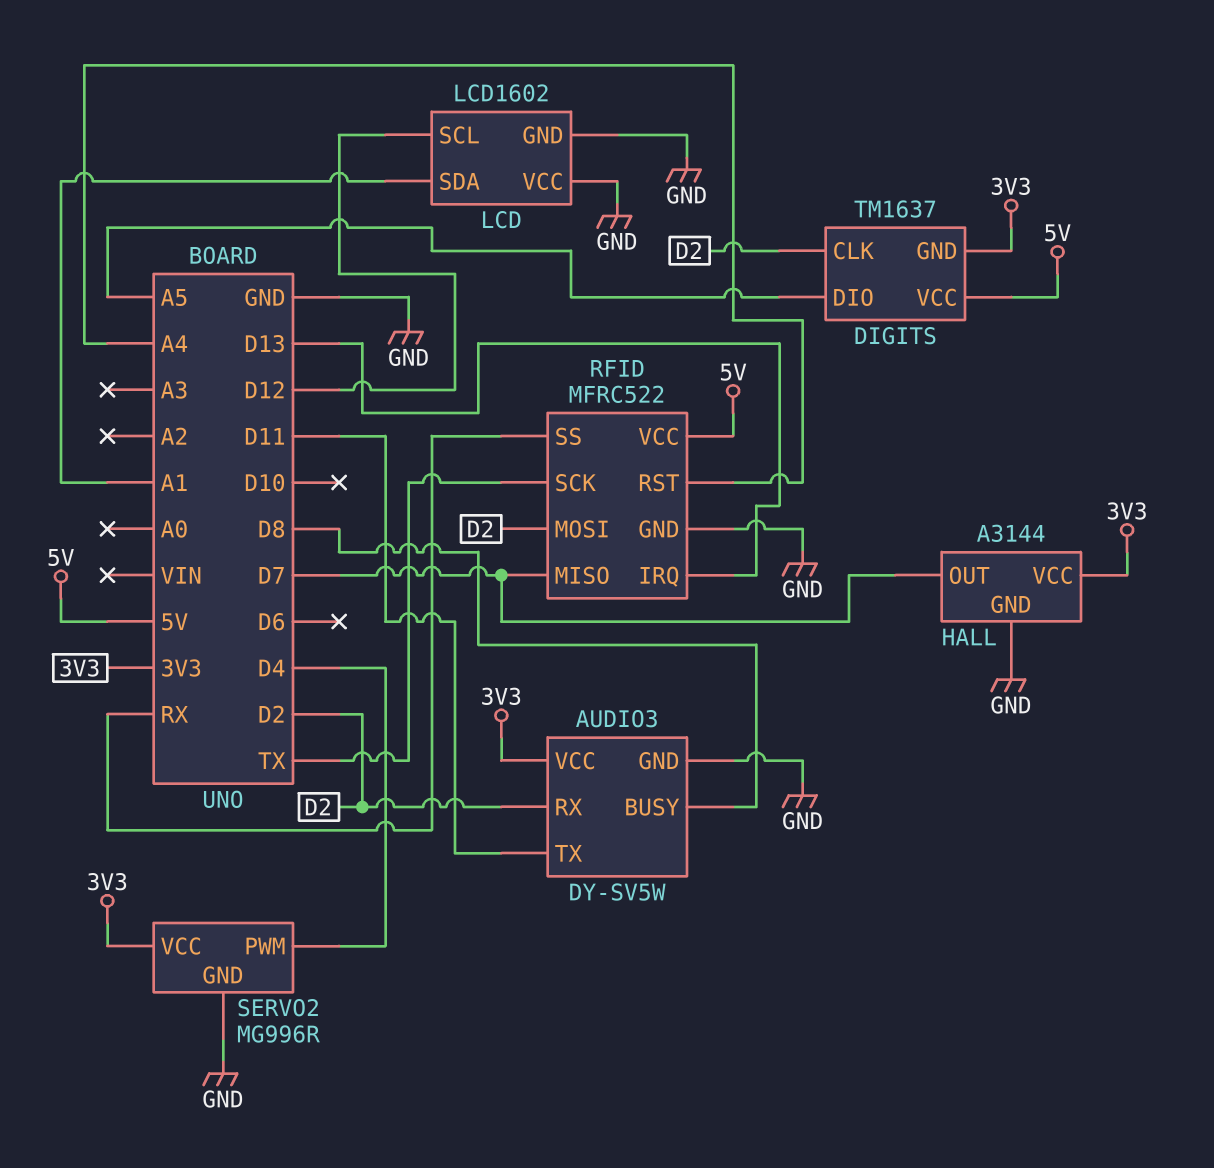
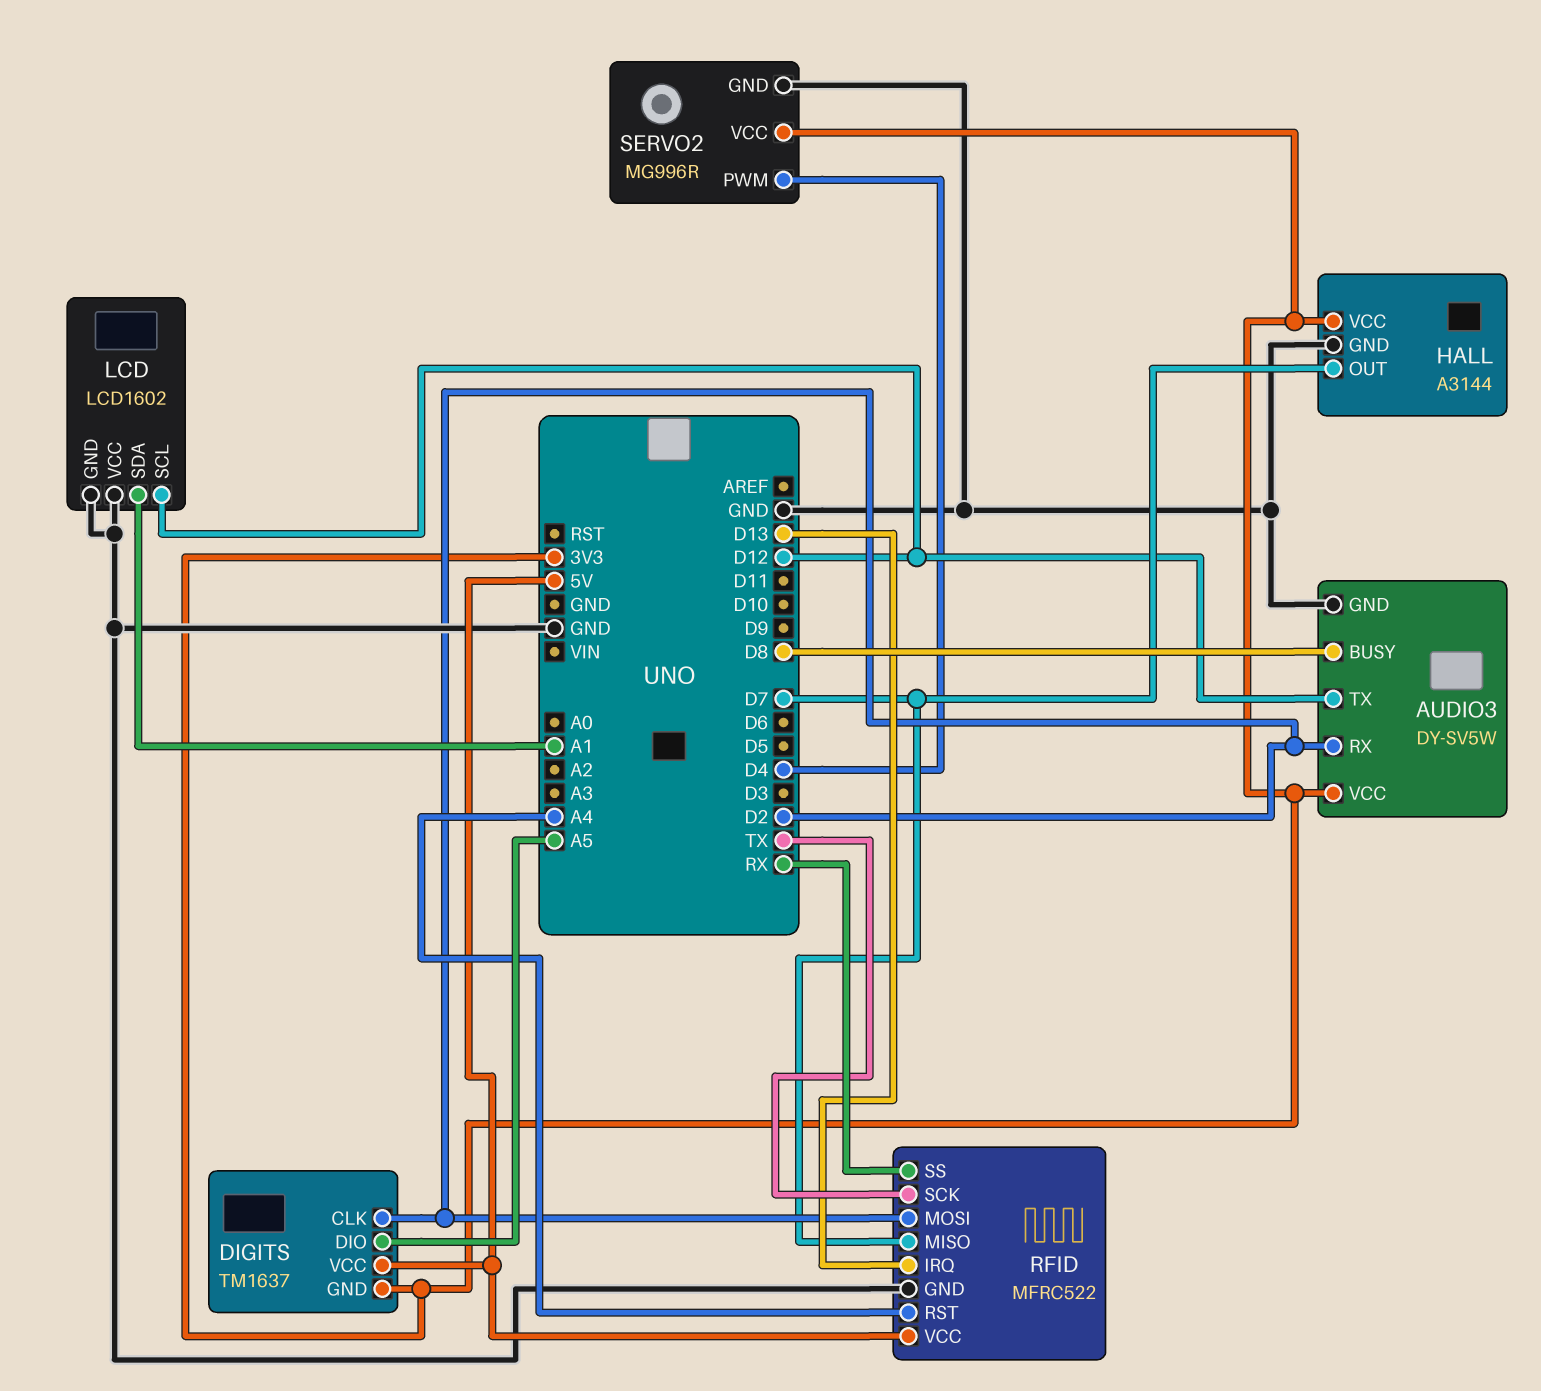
AUDIO3 pin TX: D11 -> D12

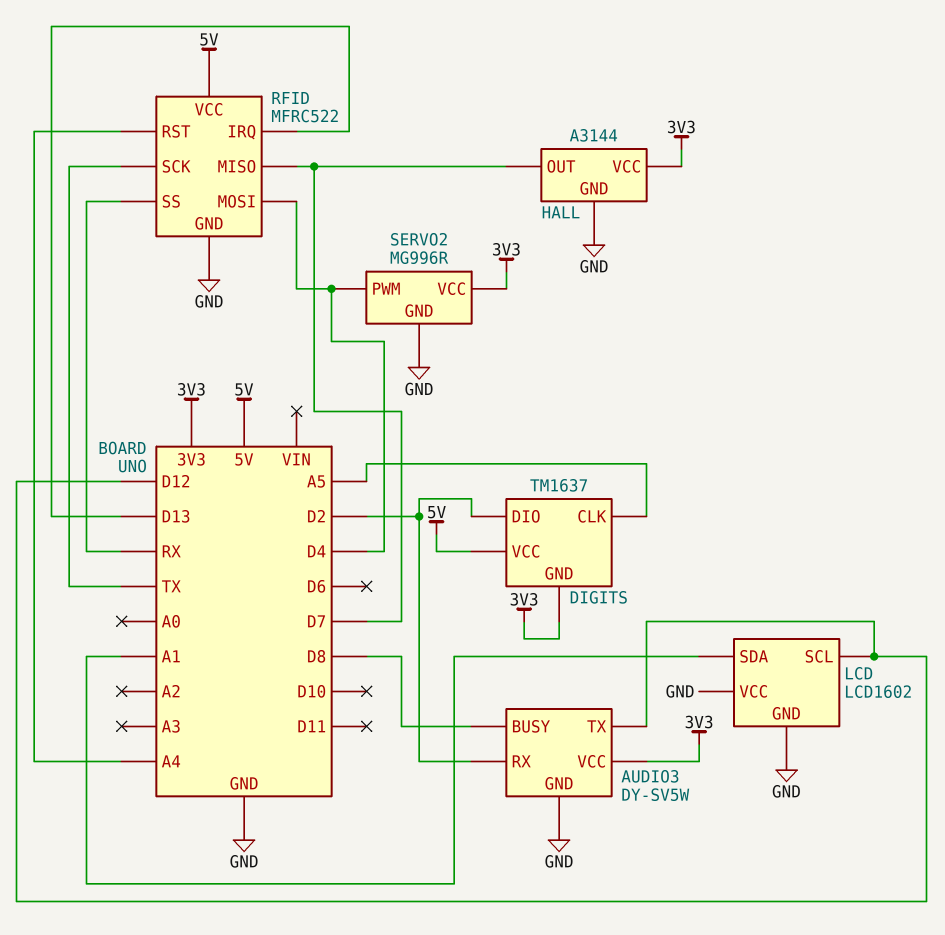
DIGITS pin CLK: D2 -> A5
DIGITS pin DIO: A5 -> D2
RFID pin MOSI: D2 -> D4

